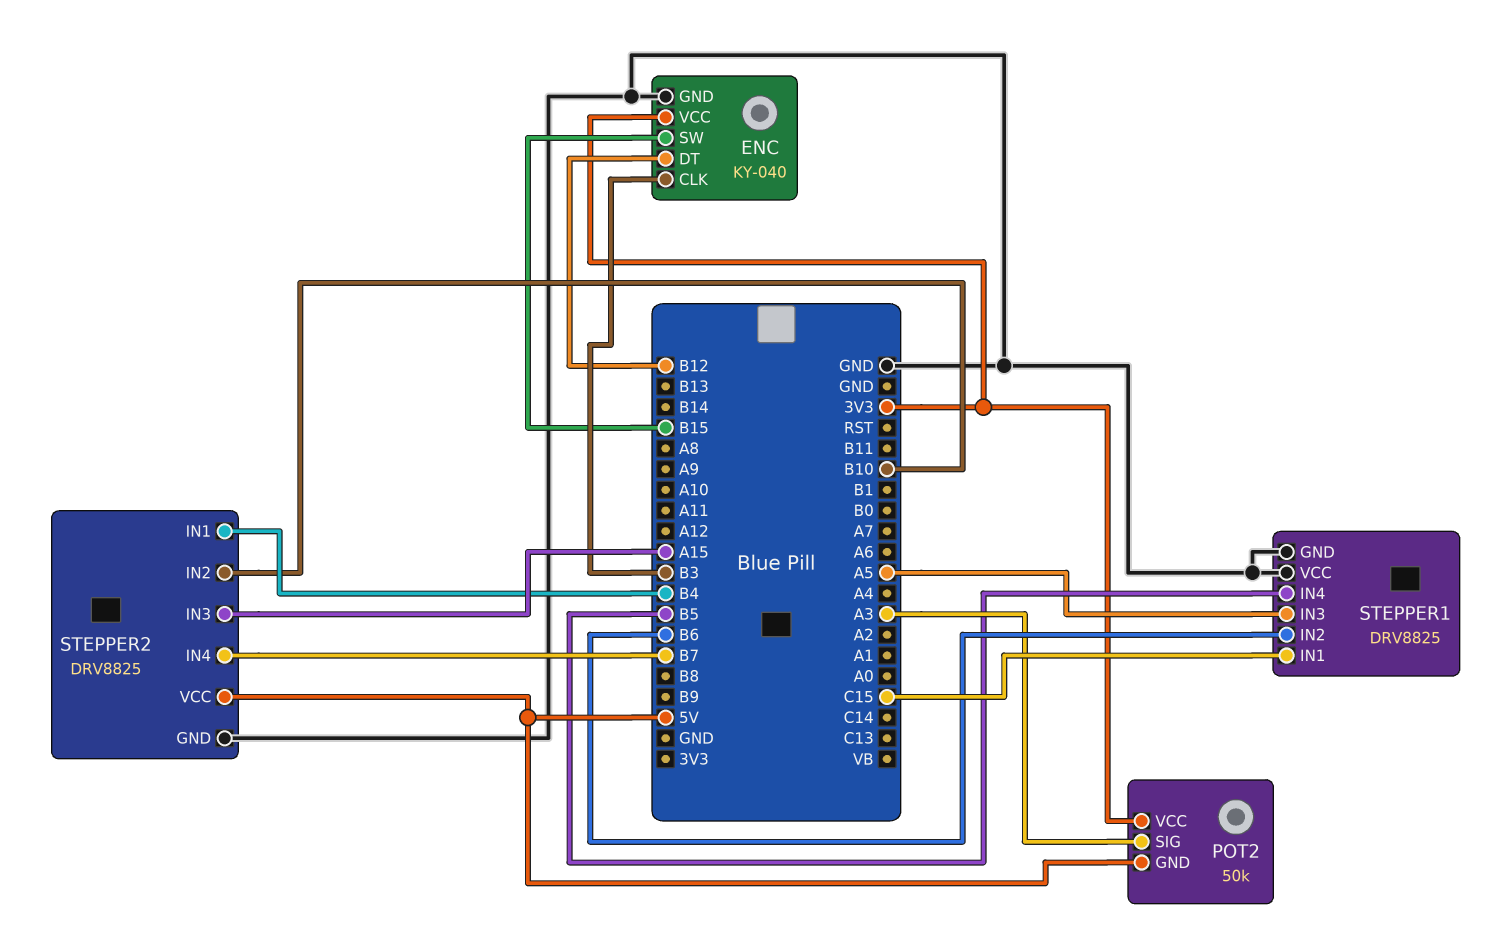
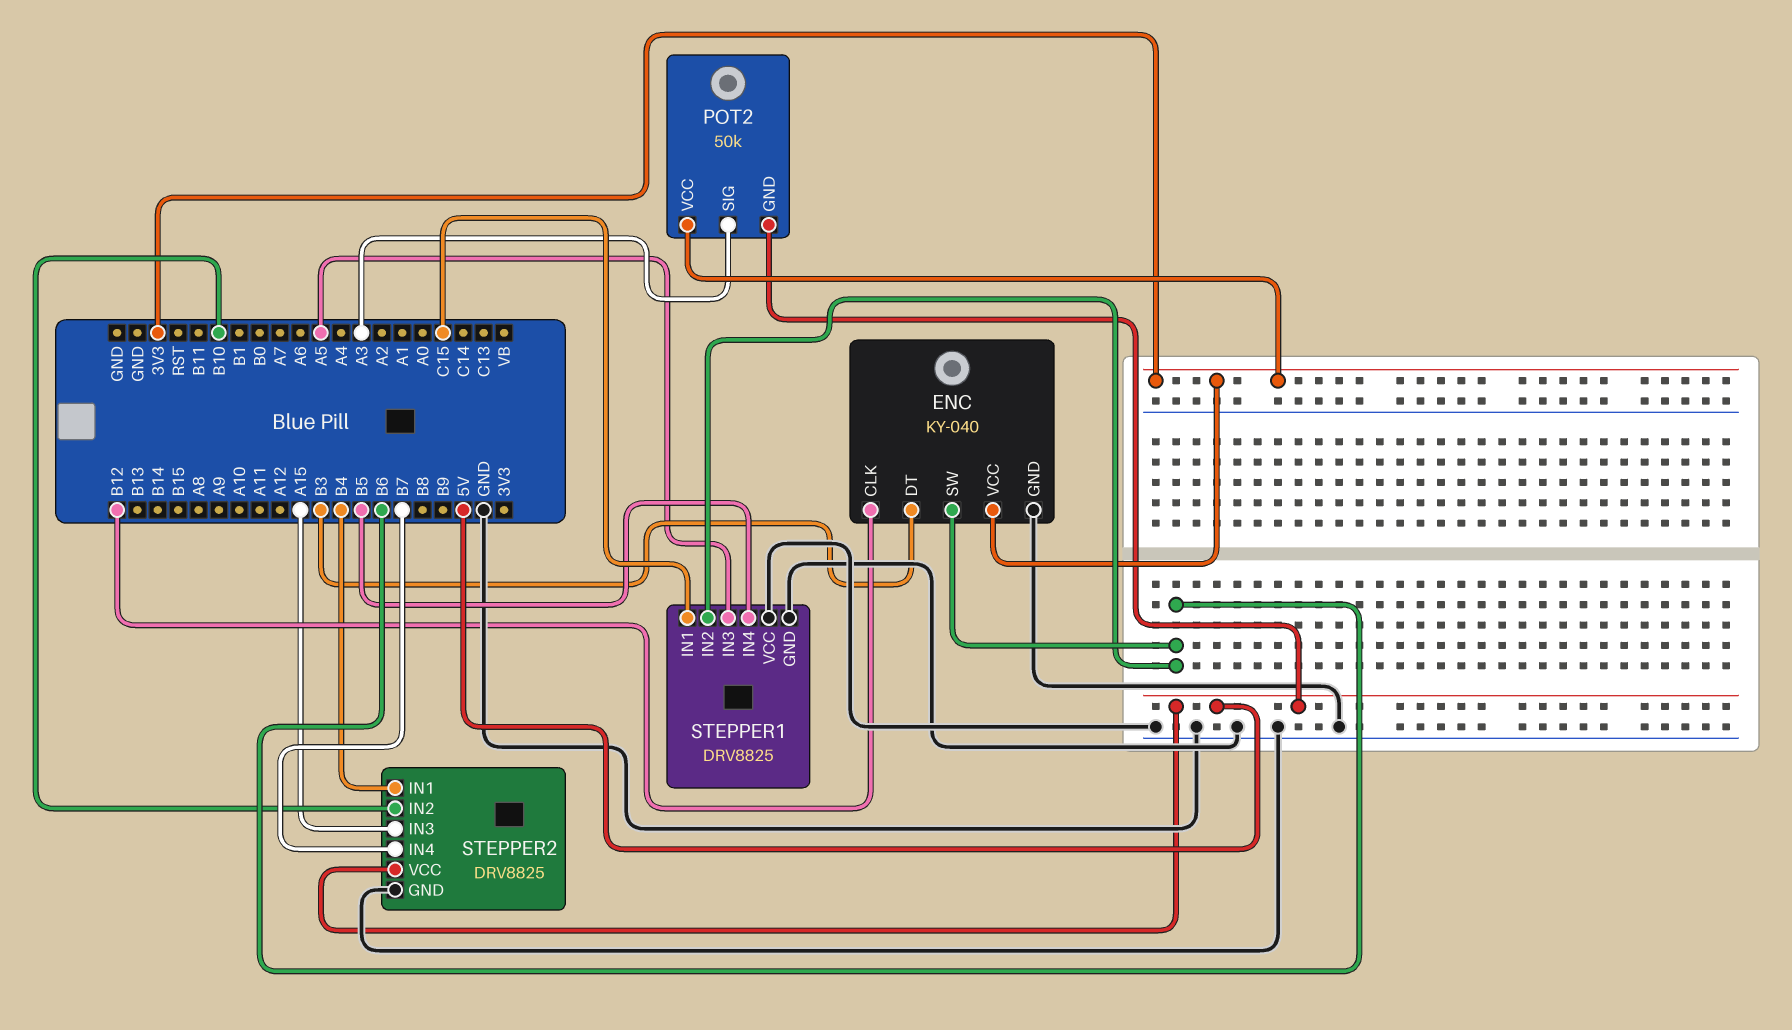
ENC pin CLK: B3 -> B12
ENC pin DT: B12 -> B3
ENC pin SW: B15 -> B6

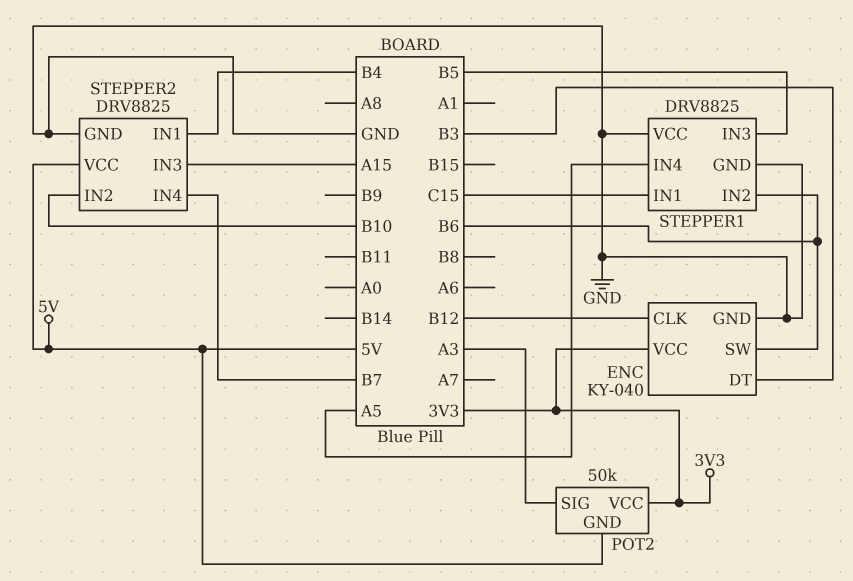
STEPPER1 pin IN3: A5 -> B5
STEPPER1 pin IN4: B5 -> A5

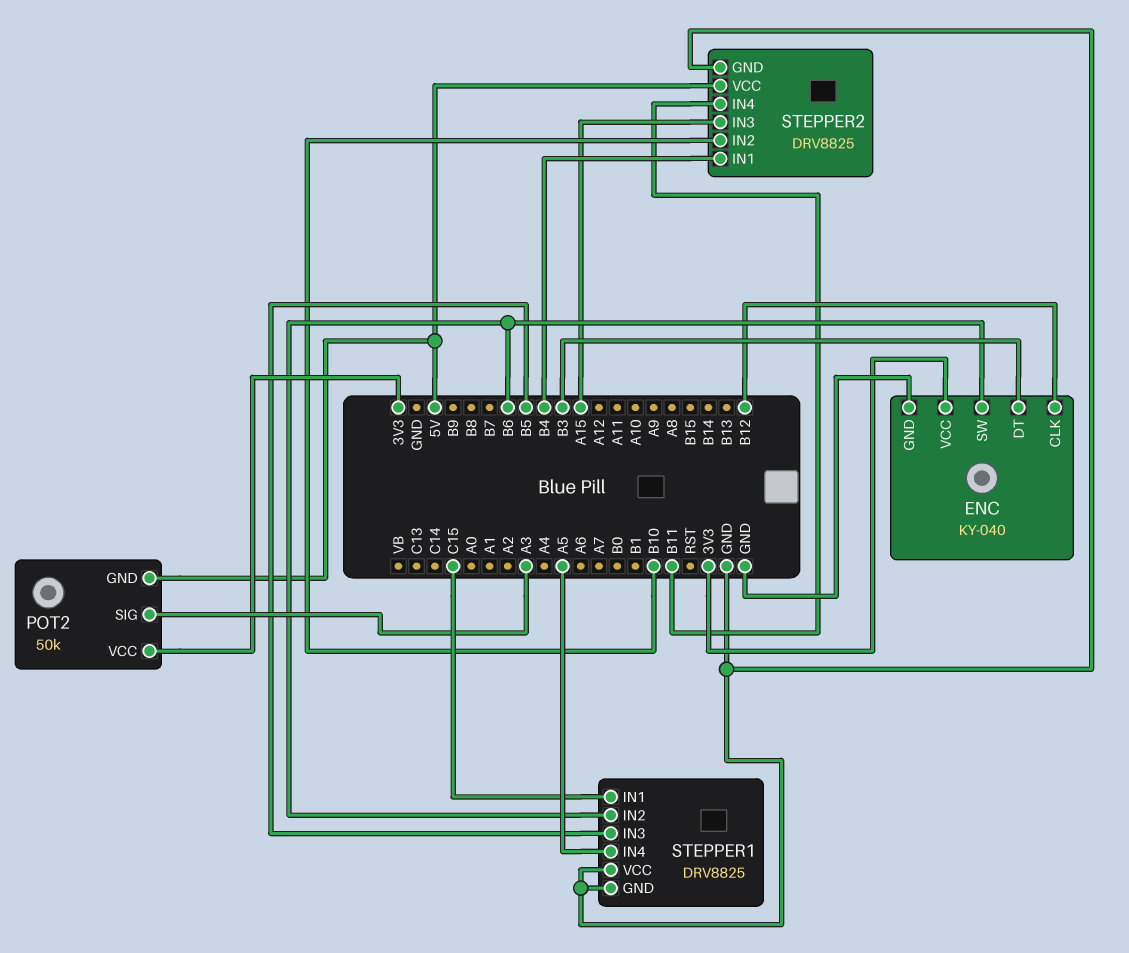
STEPPER2 pin IN4: B7 -> B11

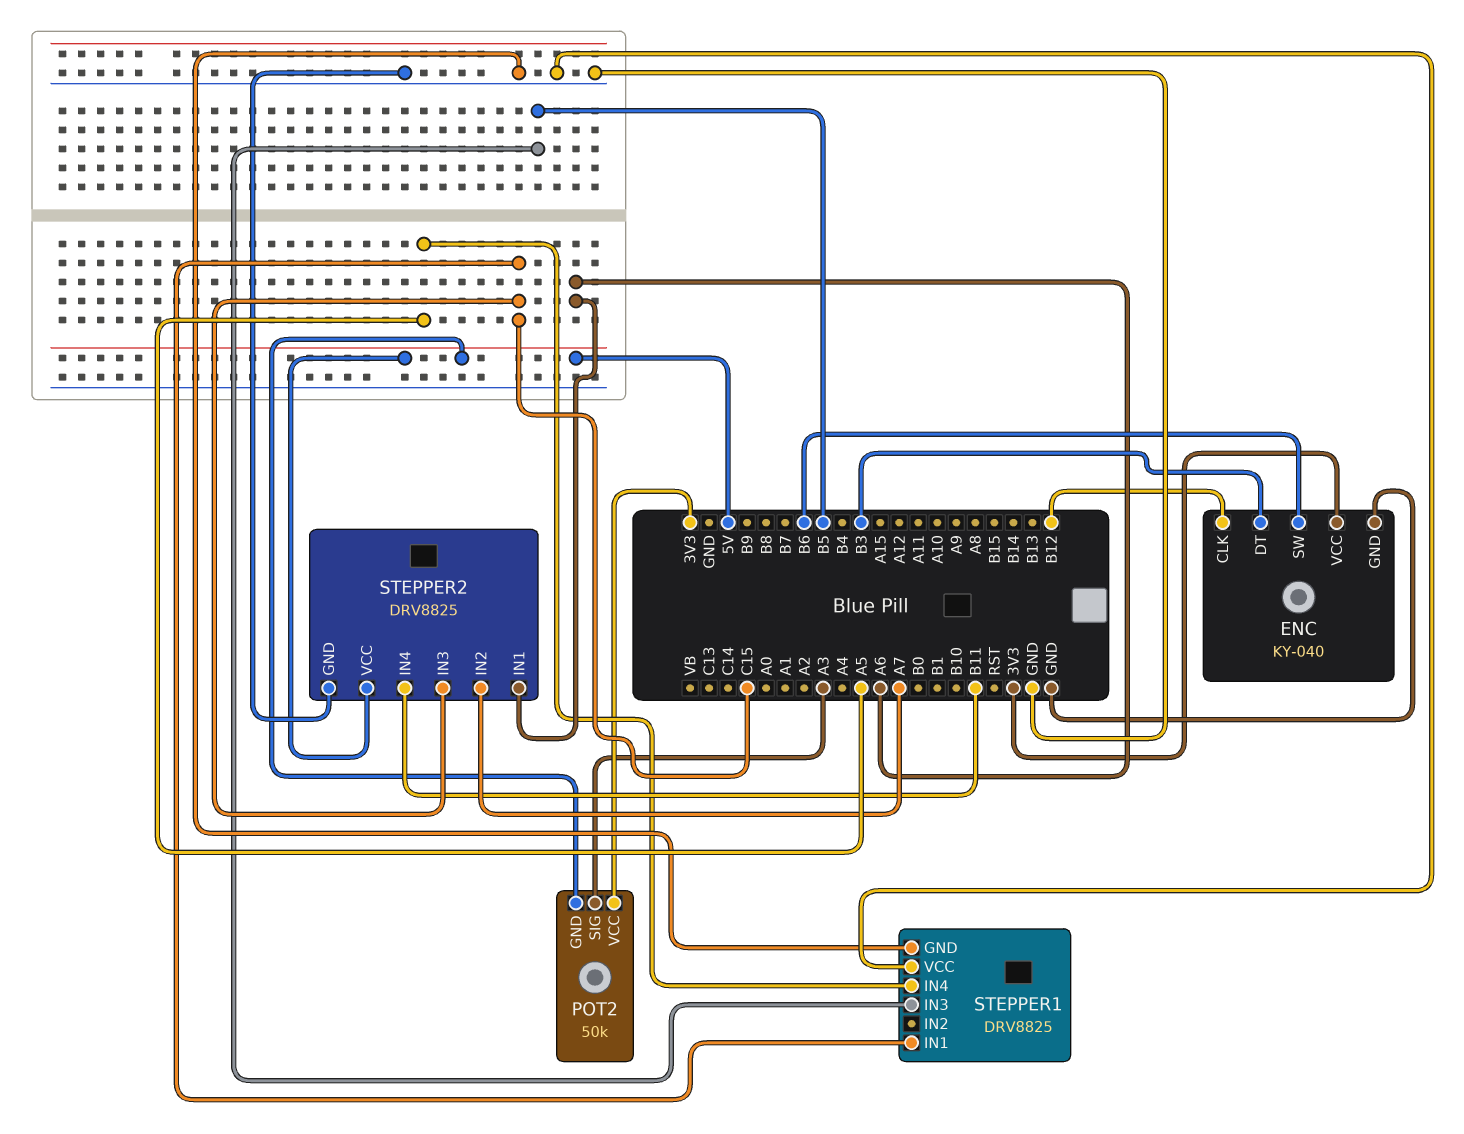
STEPPER1 pin IN2: B6 -> none
STEPPER2 pin IN1: B4 -> A6
STEPPER2 pin IN2: B10 -> A7
STEPPER2 pin IN3: A15 -> C15

